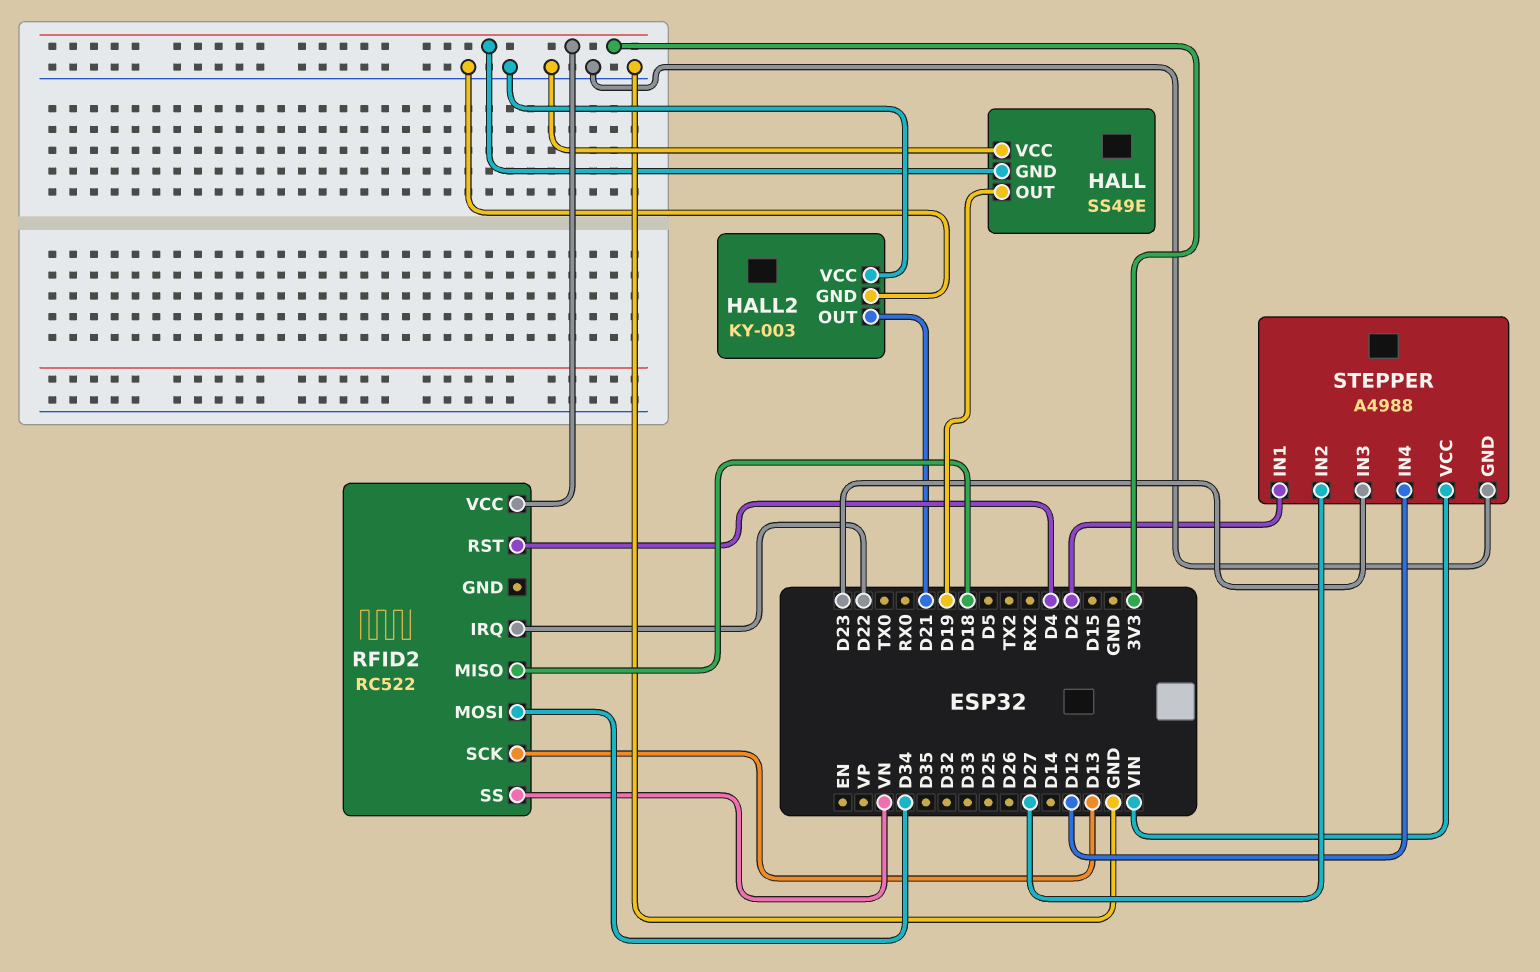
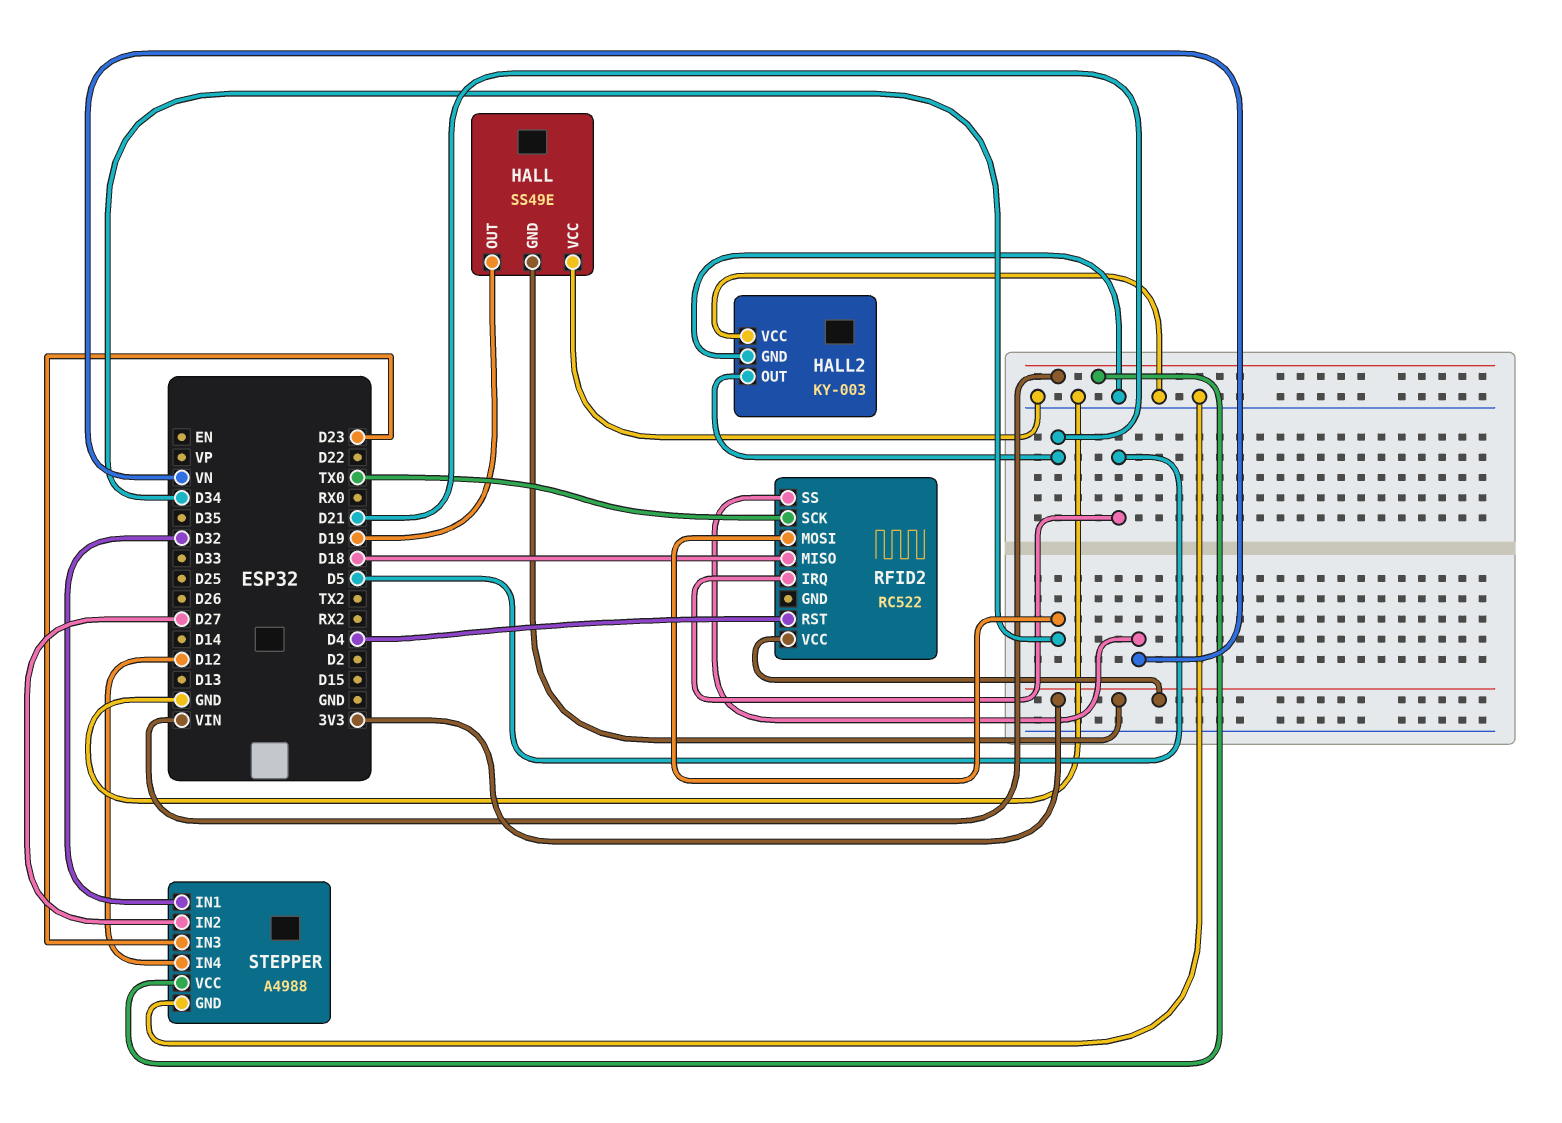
RFID2 pin IRQ: D22 -> D5
RFID2 pin SCK: D13 -> TX0
STEPPER pin IN1: D2 -> D32

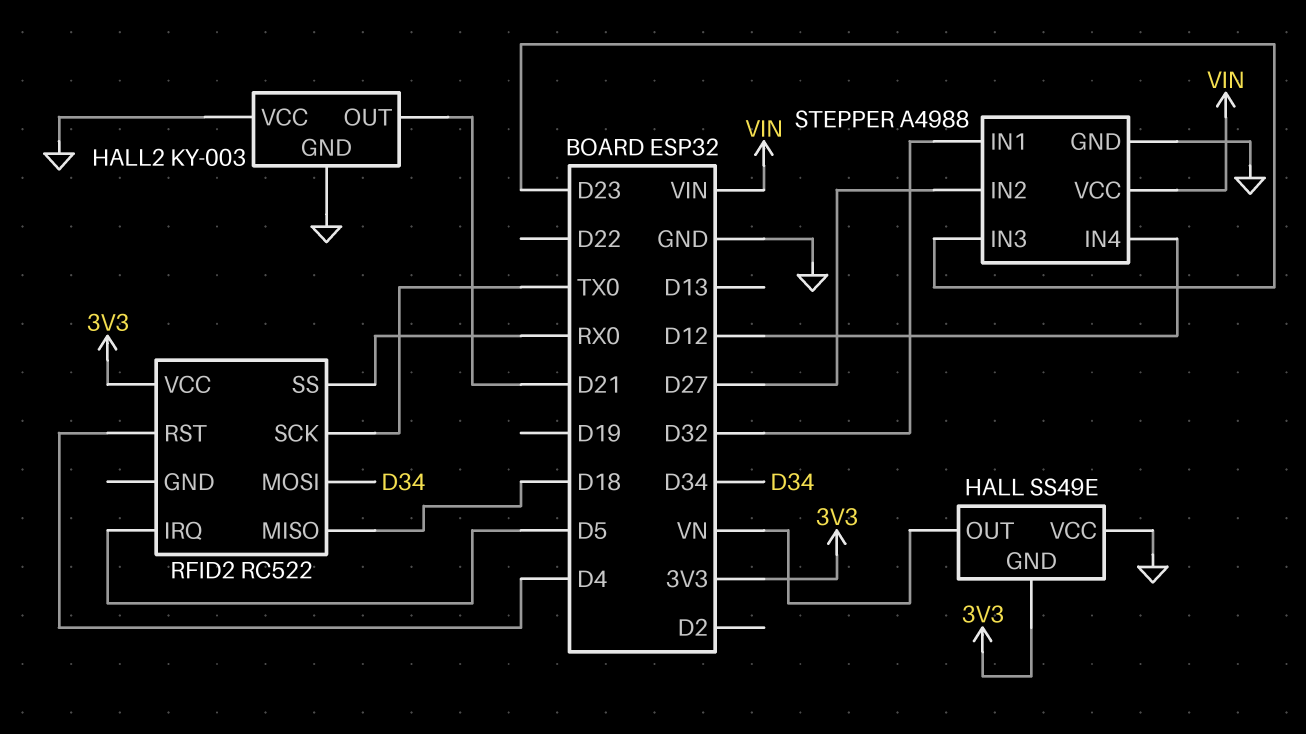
HALL pin OUT: D19 -> VN
RFID2 pin SS: VN -> RX0

